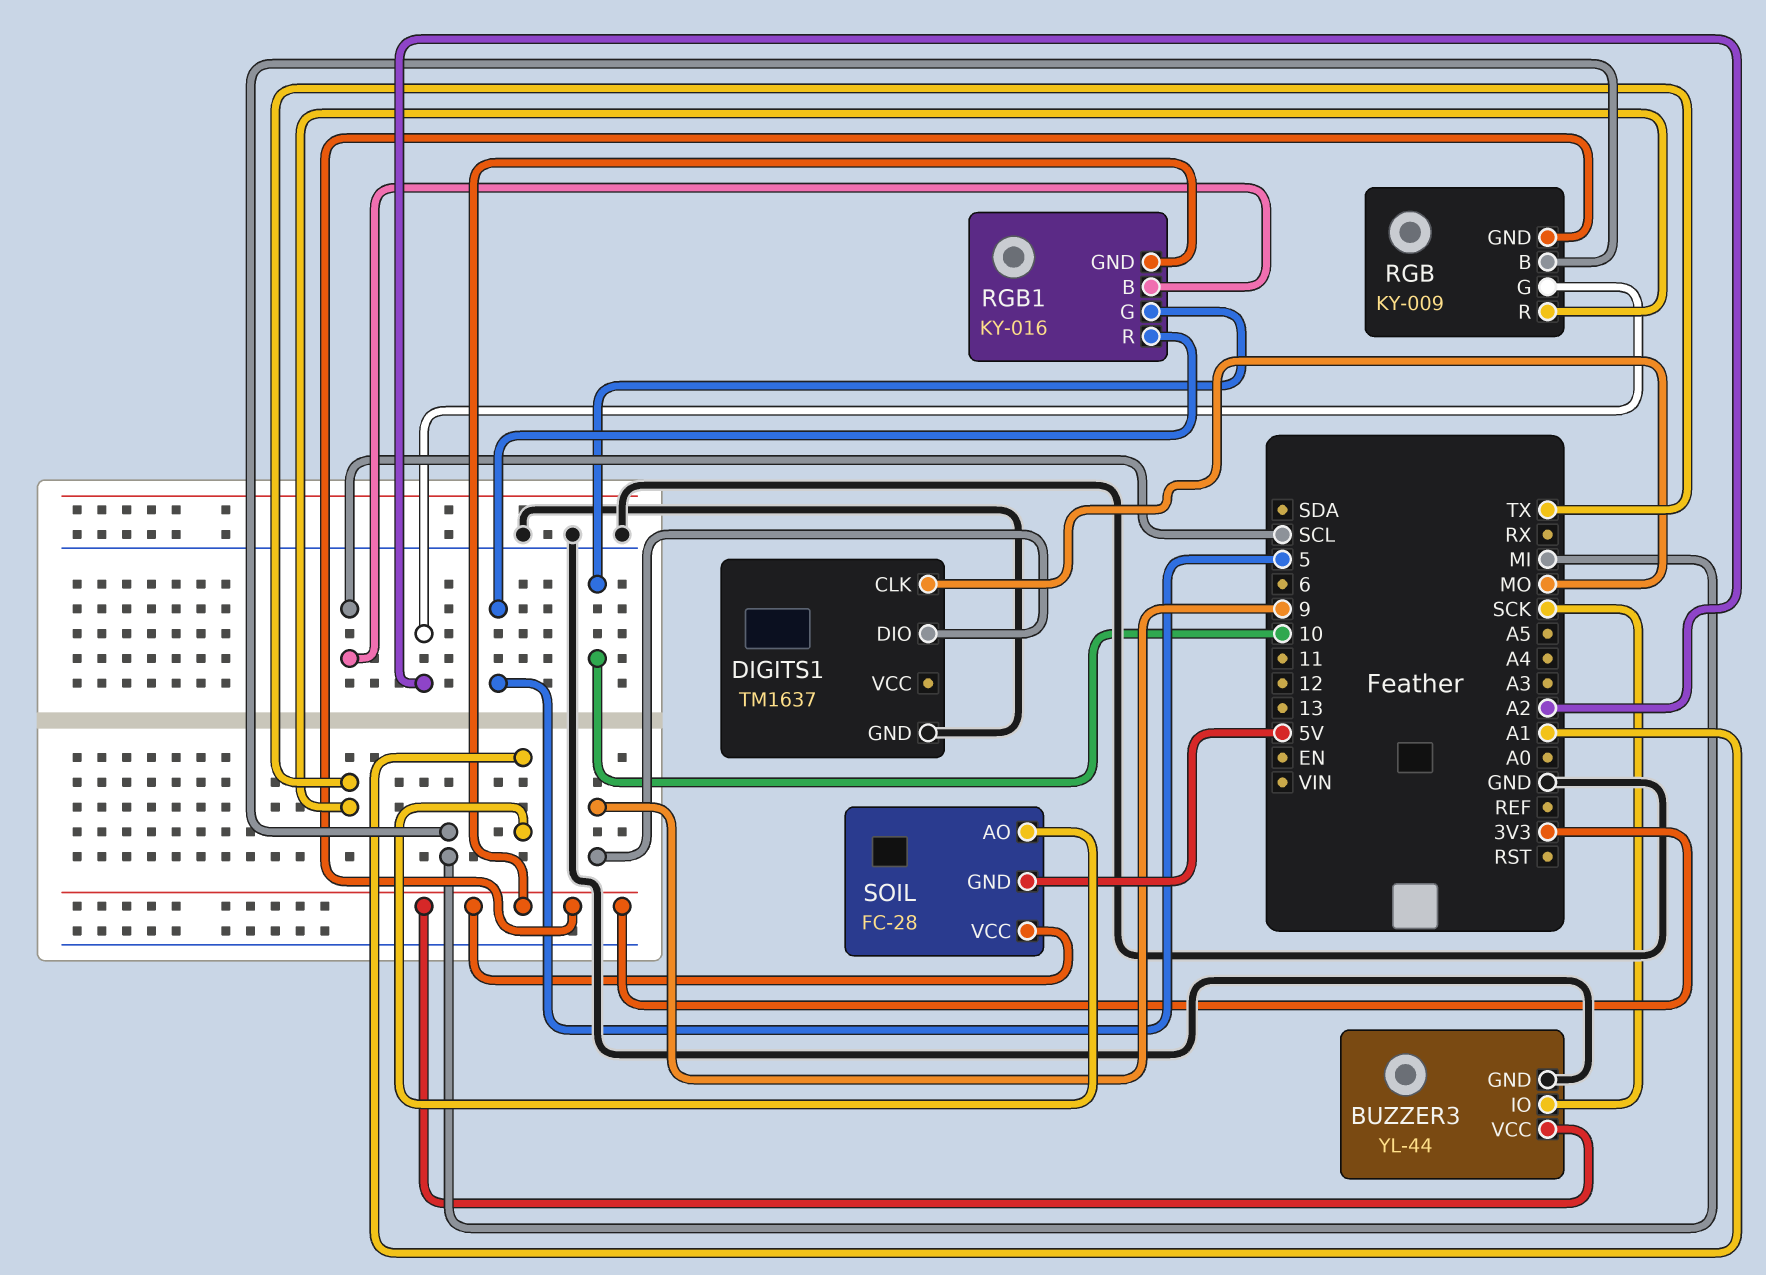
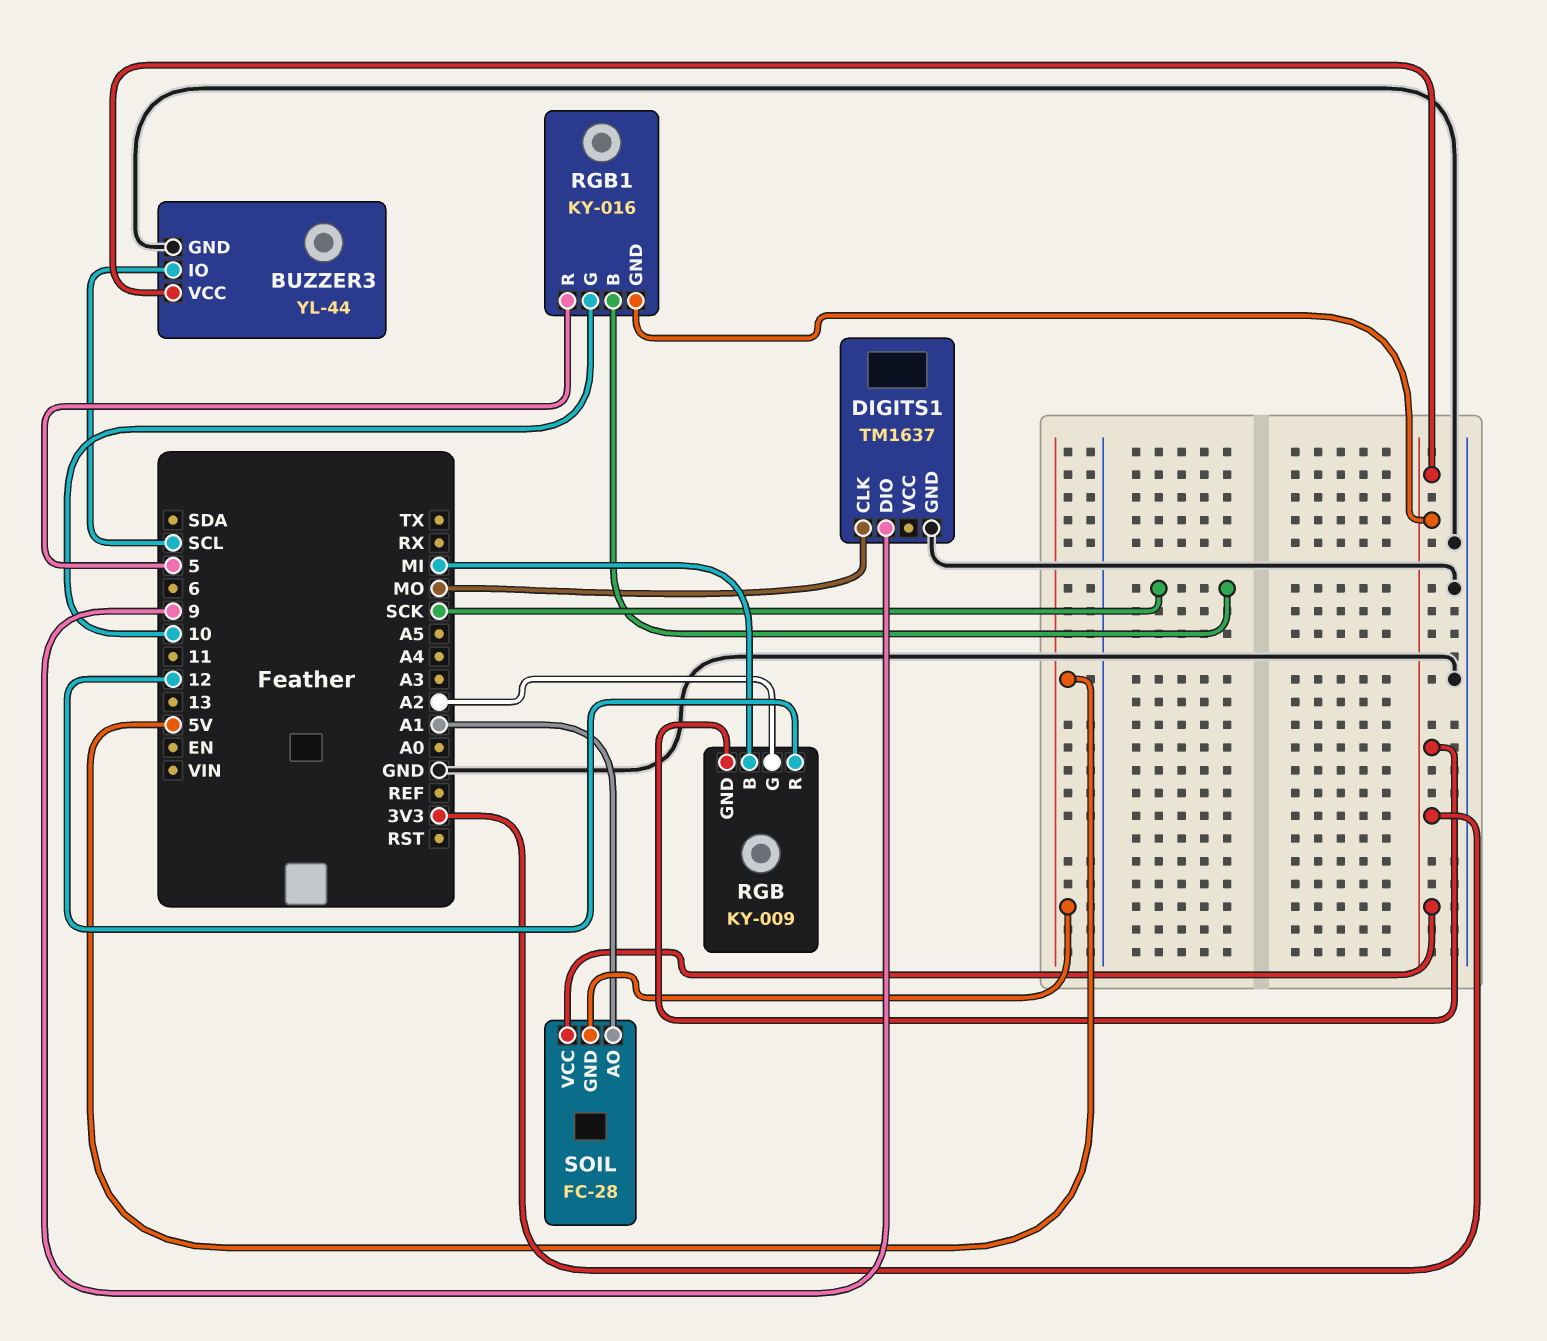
BUZZER3 pin IO: SCK -> SCL
RGB pin R: TX -> 12
RGB1 pin B: SCL -> SCK

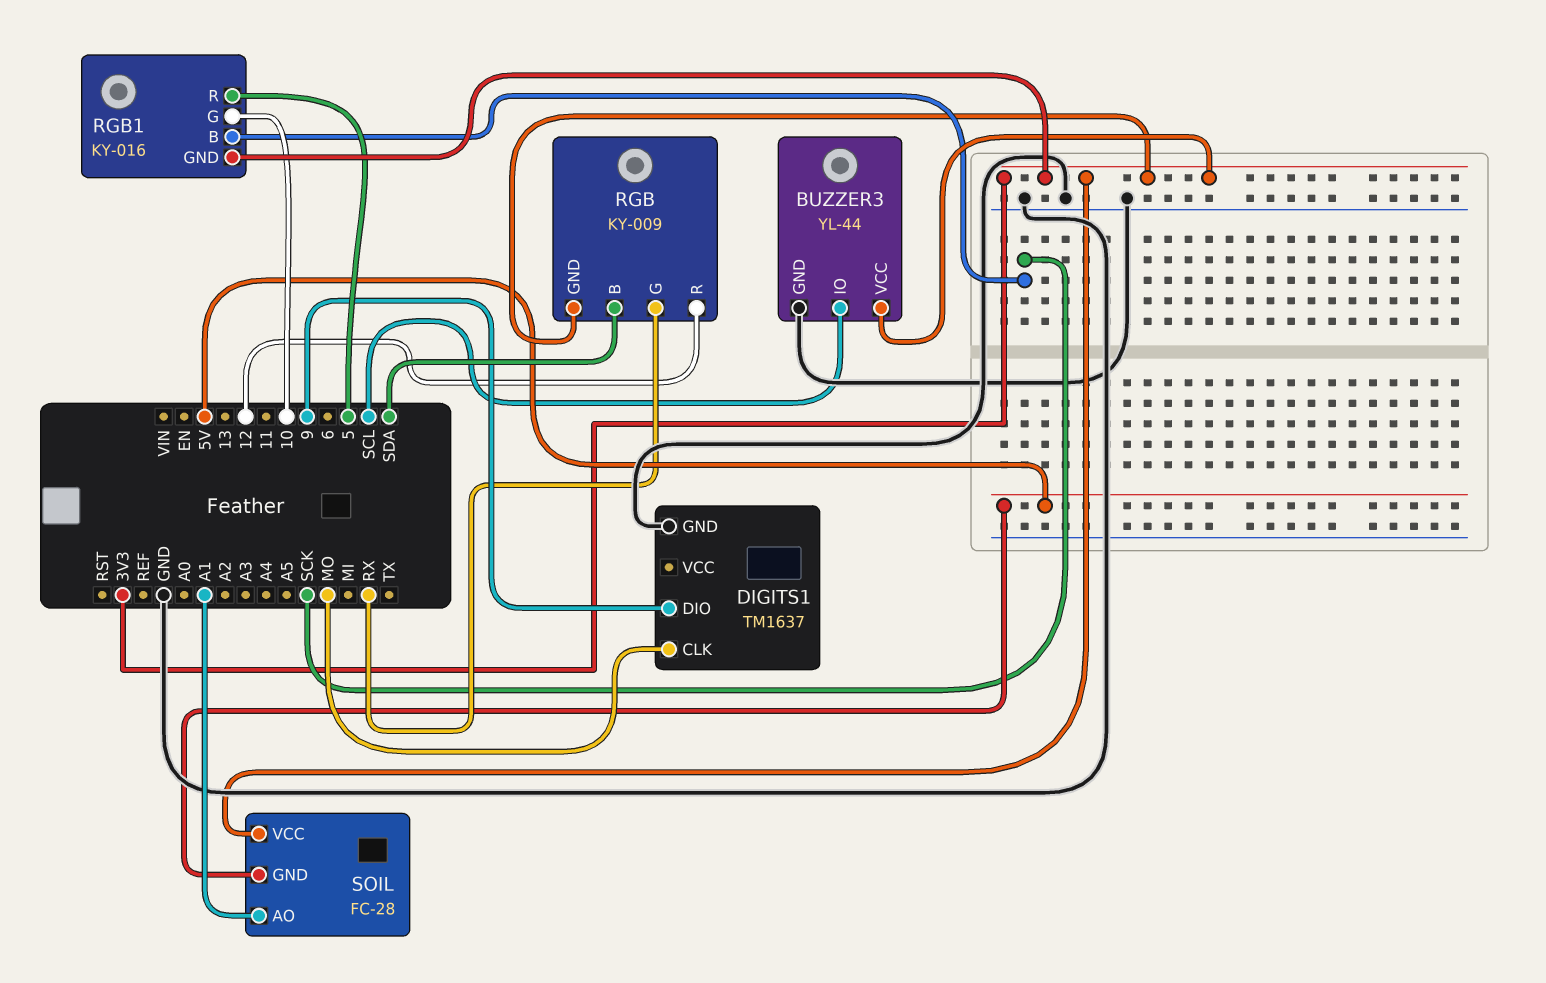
RGB pin B: MI -> SDA
RGB pin G: A2 -> RX

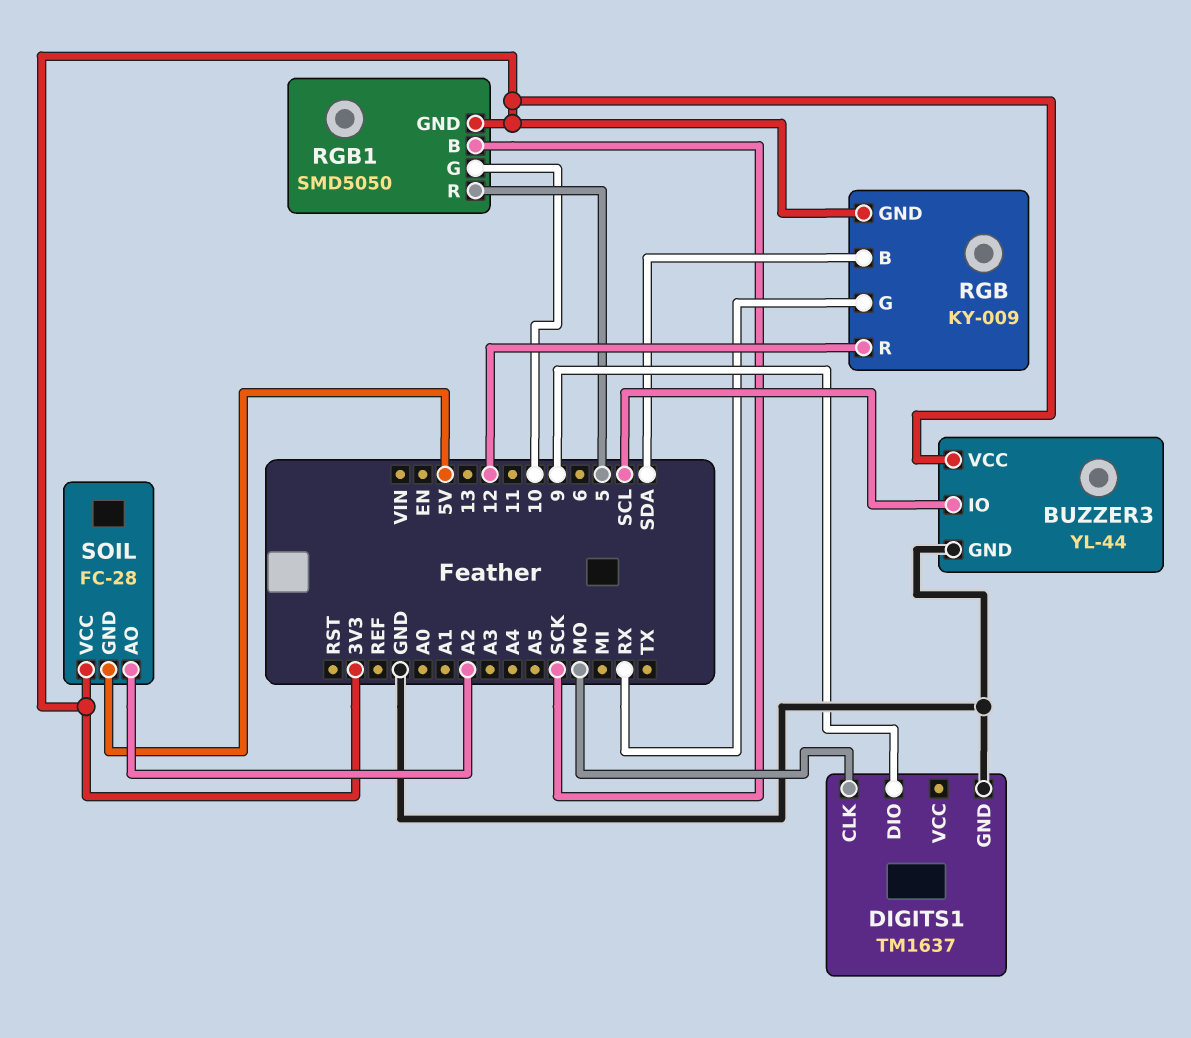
RGB1: KY-016 -> SMD5050
SOIL pin AO: A1 -> A2

